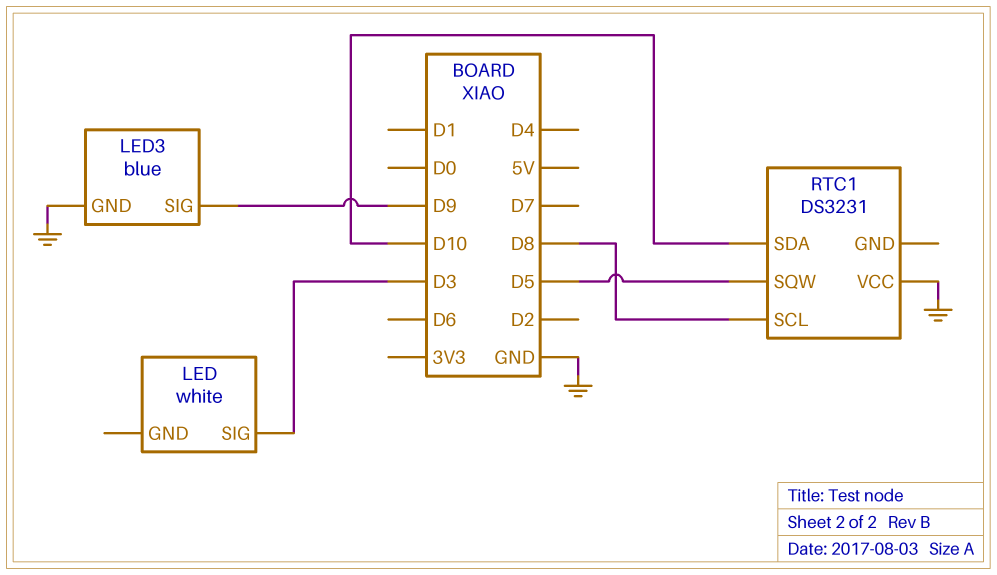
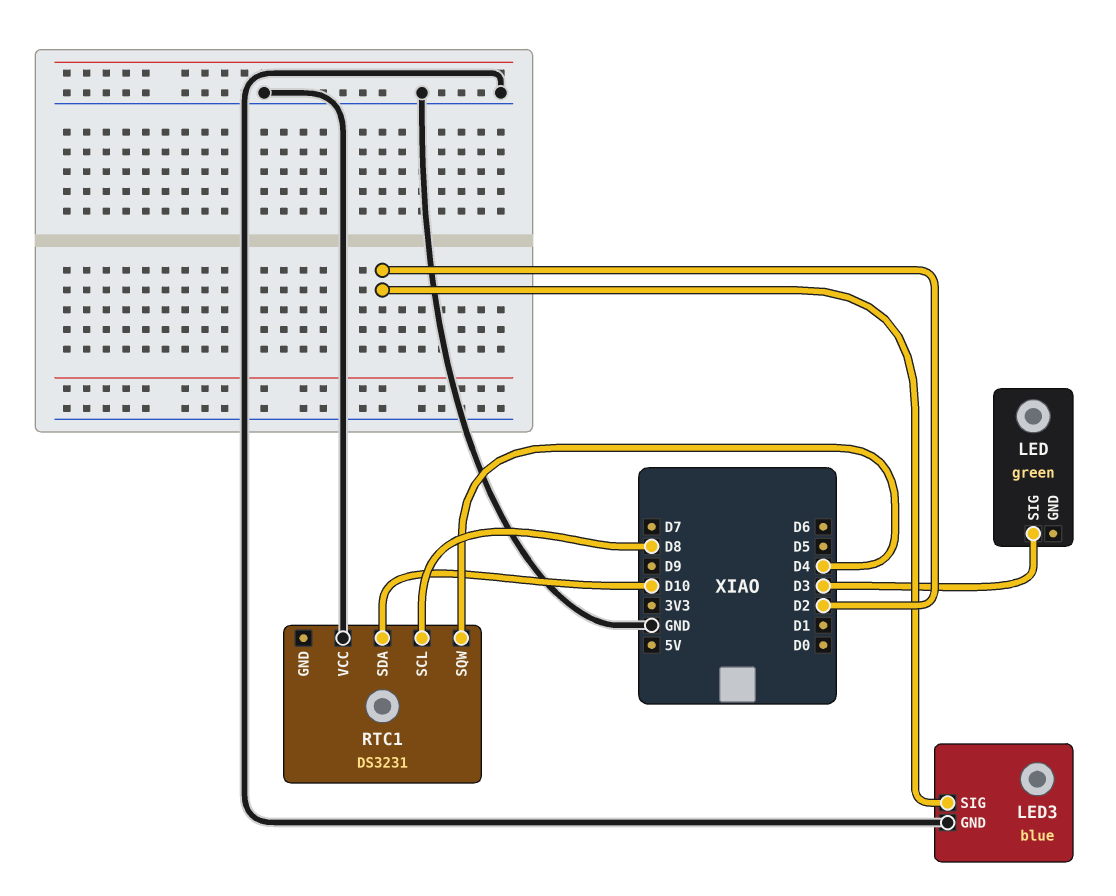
LED: white -> green
LED3 pin SIG: D9 -> D2
RTC1 pin SQW: D5 -> D4

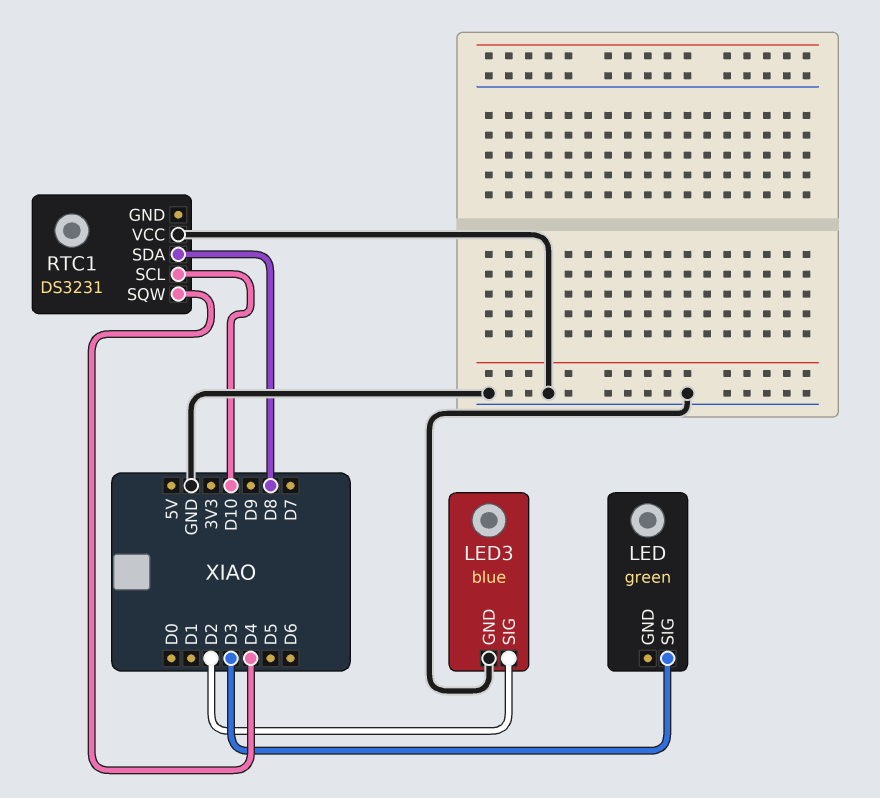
RTC1 pin SCL: D8 -> D10
RTC1 pin SDA: D10 -> D8

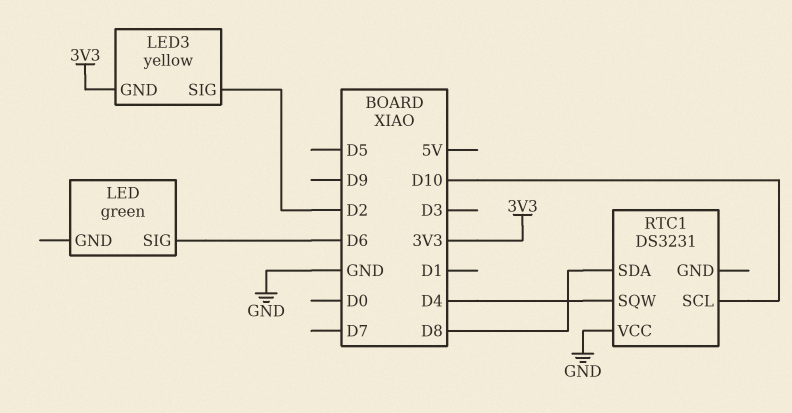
LED pin SIG: D3 -> D6
LED3: blue -> yellow
LED3 pin GND: GND -> 3V3

